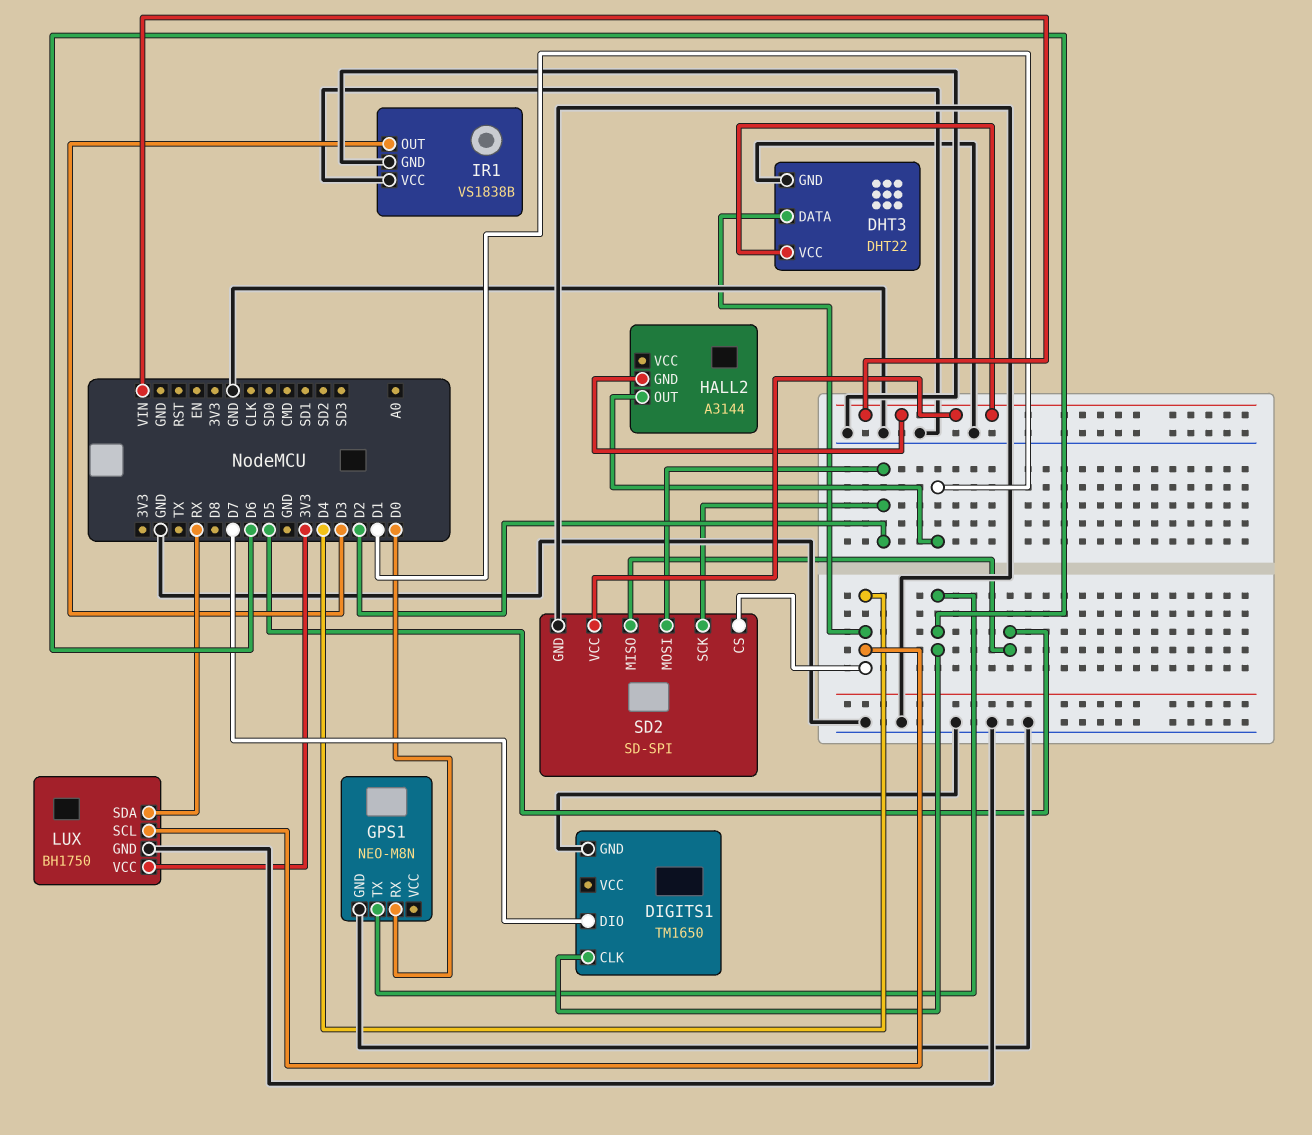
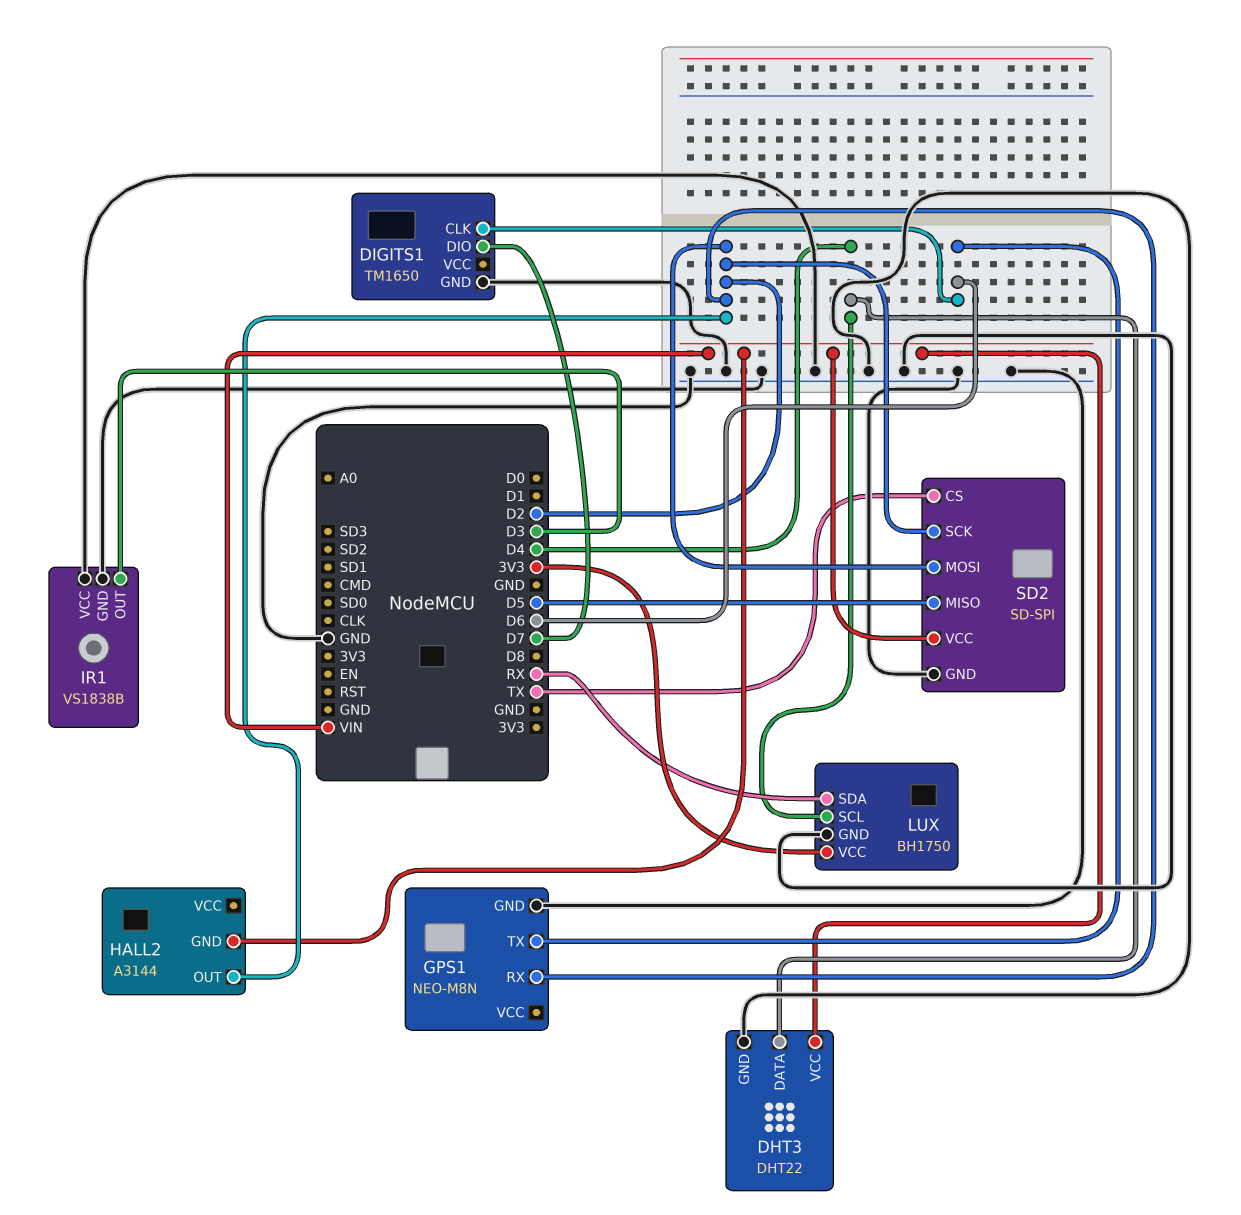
GPS1 pin RX: D0 -> D2
HALL2 pin OUT: D1 -> D2
SD2 pin CS: D4 -> TX

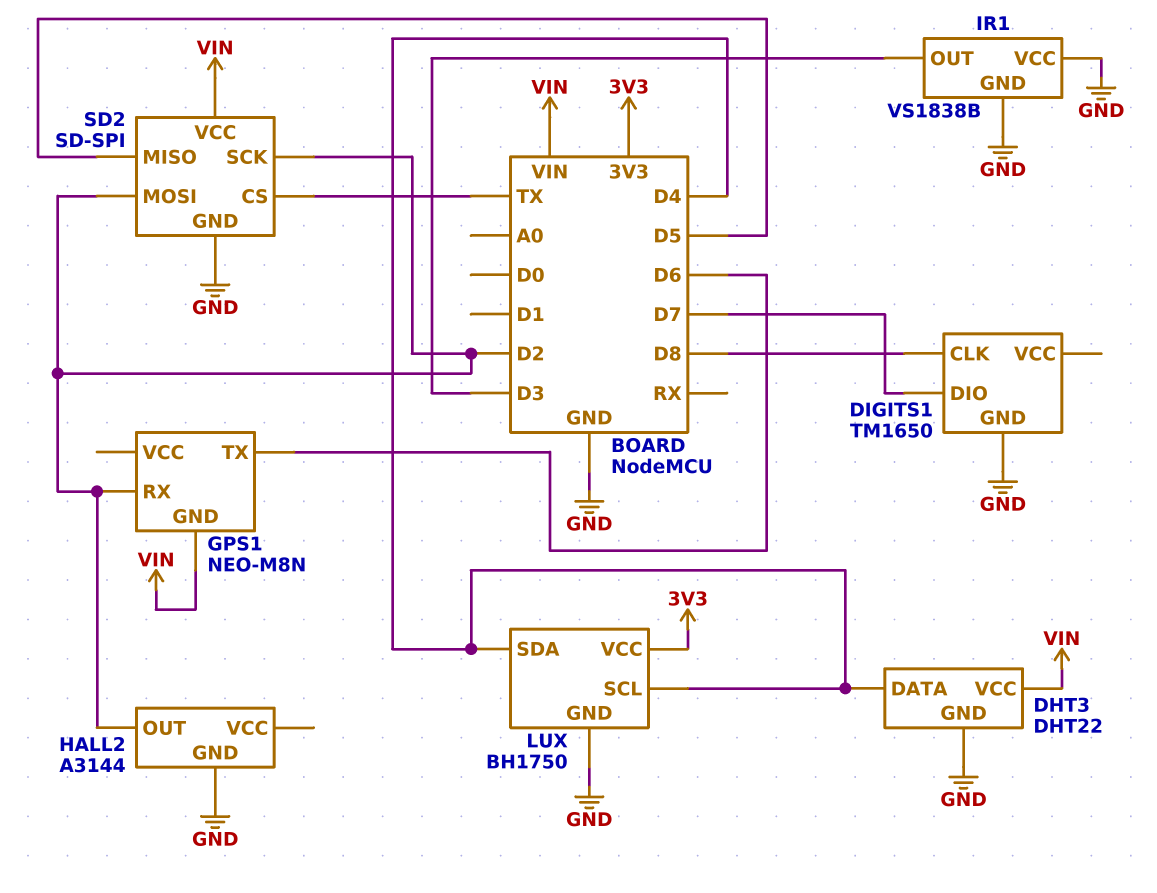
DIGITS1 pin CLK: D6 -> D8
GPS1 pin GND: GND -> VIN
HALL2 pin GND: VIN -> GND
LUX pin SDA: RX -> D4

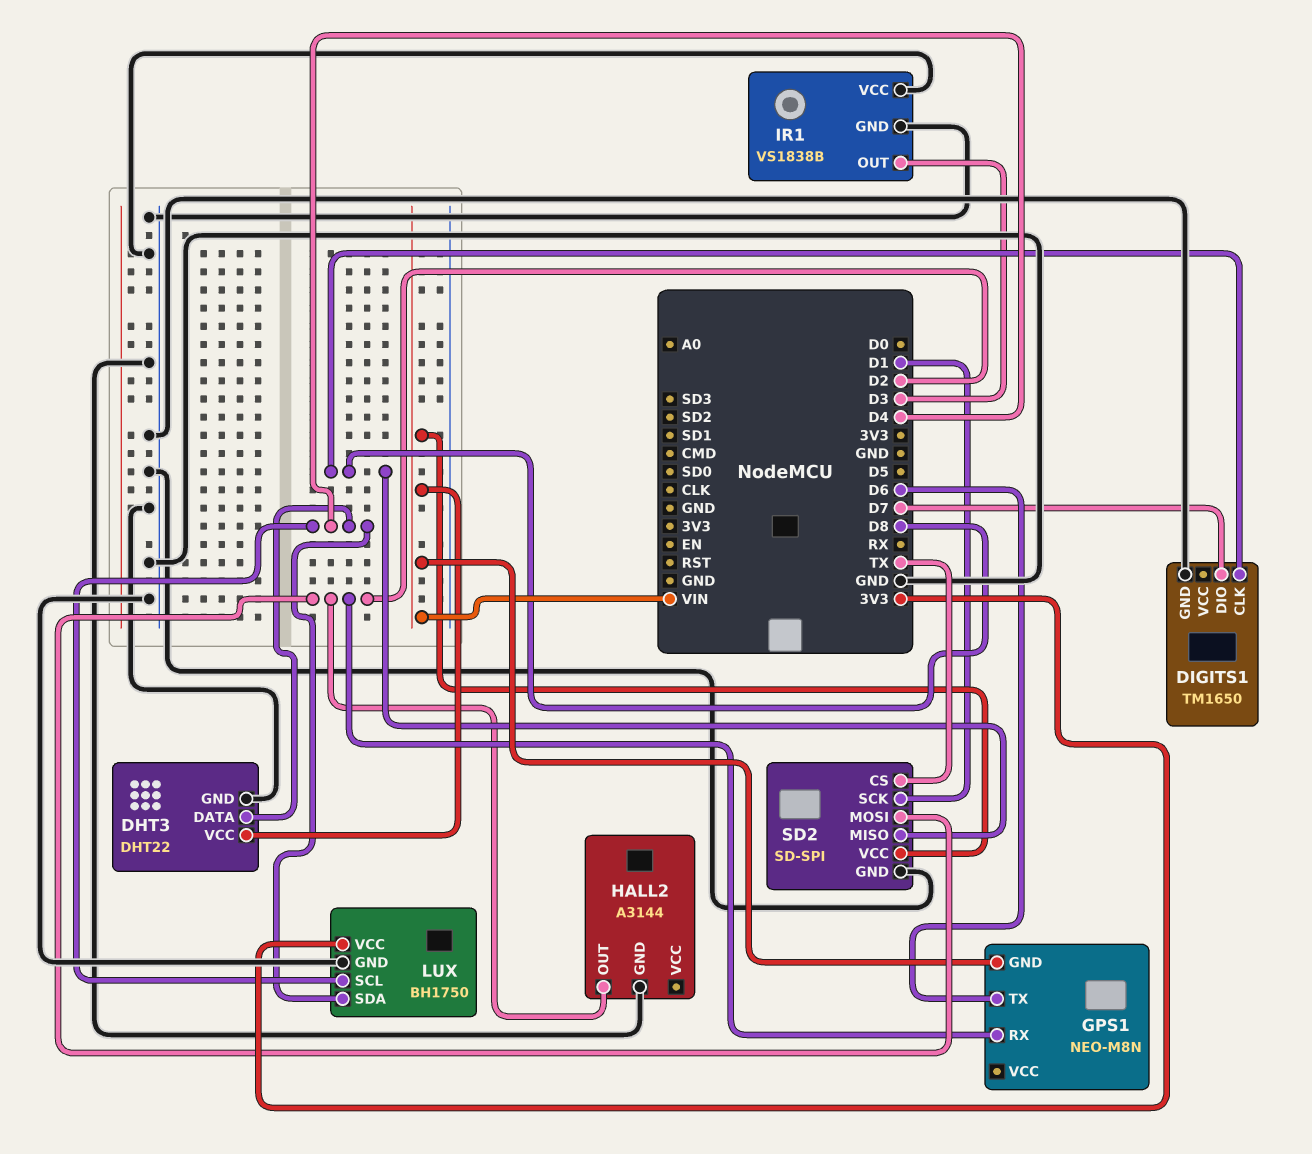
SD2 pin MISO: D5 -> D8
SD2 pin SCK: D2 -> D1

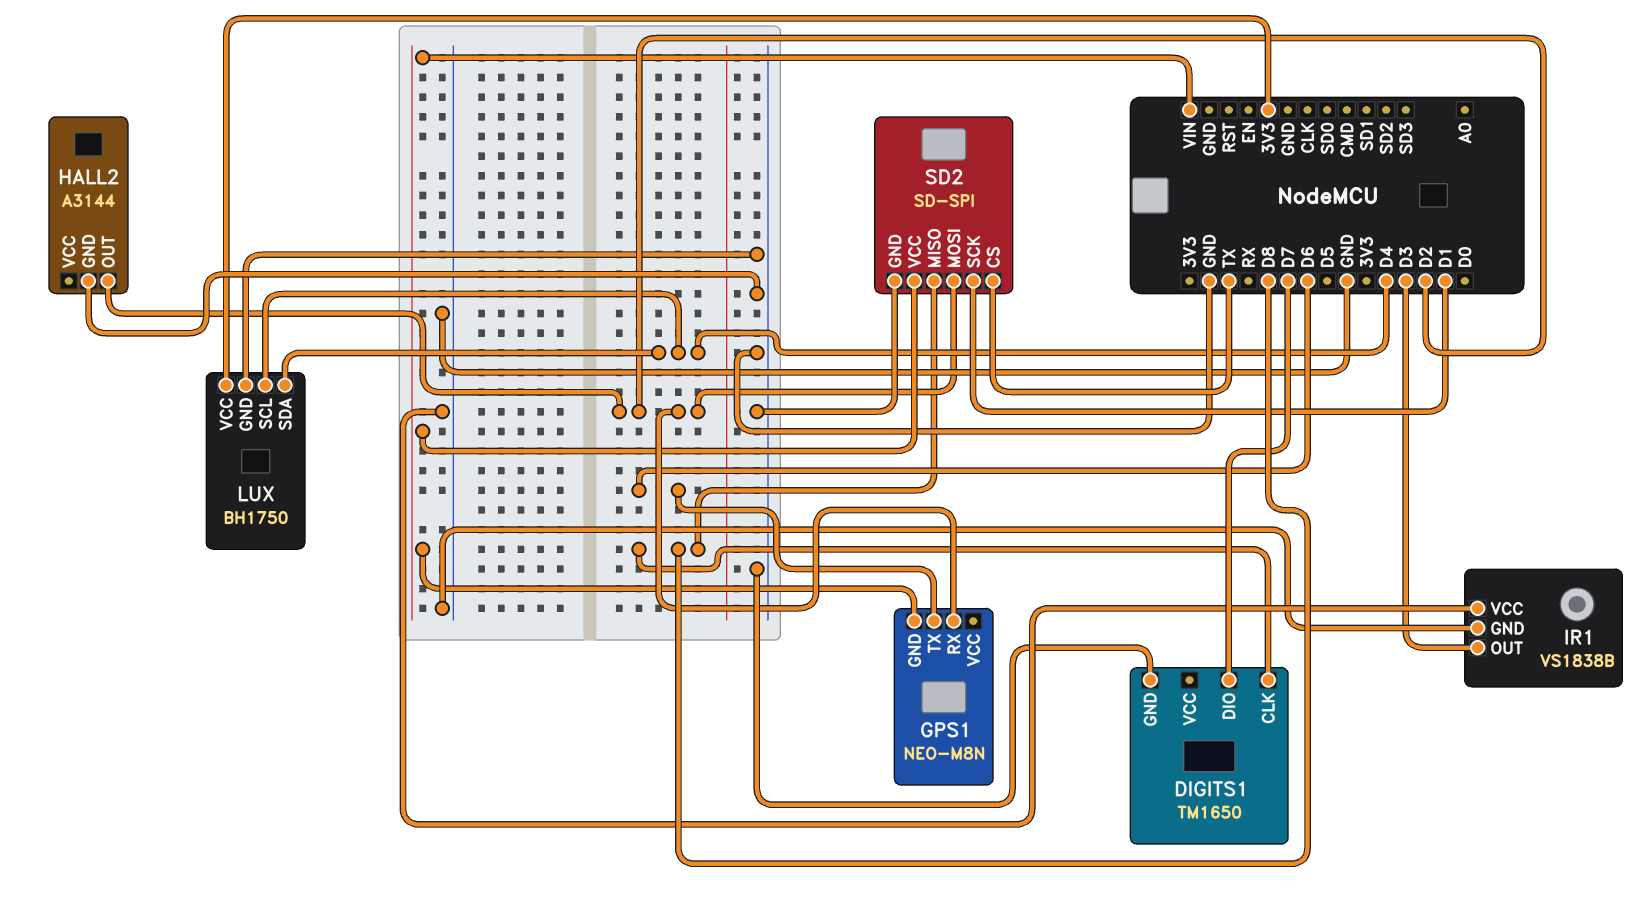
DHT3: DHT22 -> none
DHT3 pin DATA: D4 -> none
DHT3 pin GND: GND -> none
DHT3 pin VCC: VIN -> none

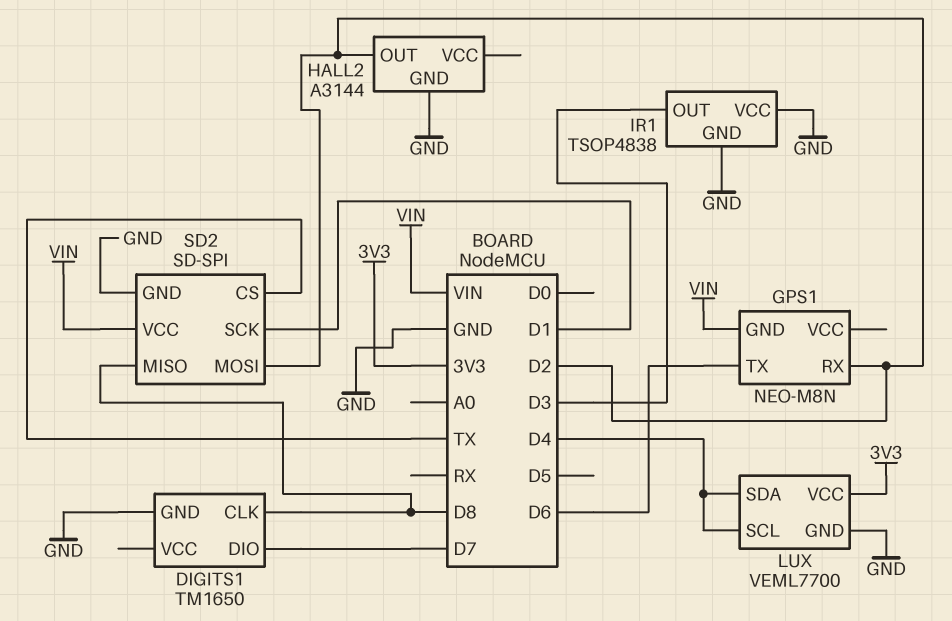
IR1: VS1838B -> TSOP4838
LUX: BH1750 -> VEML7700

